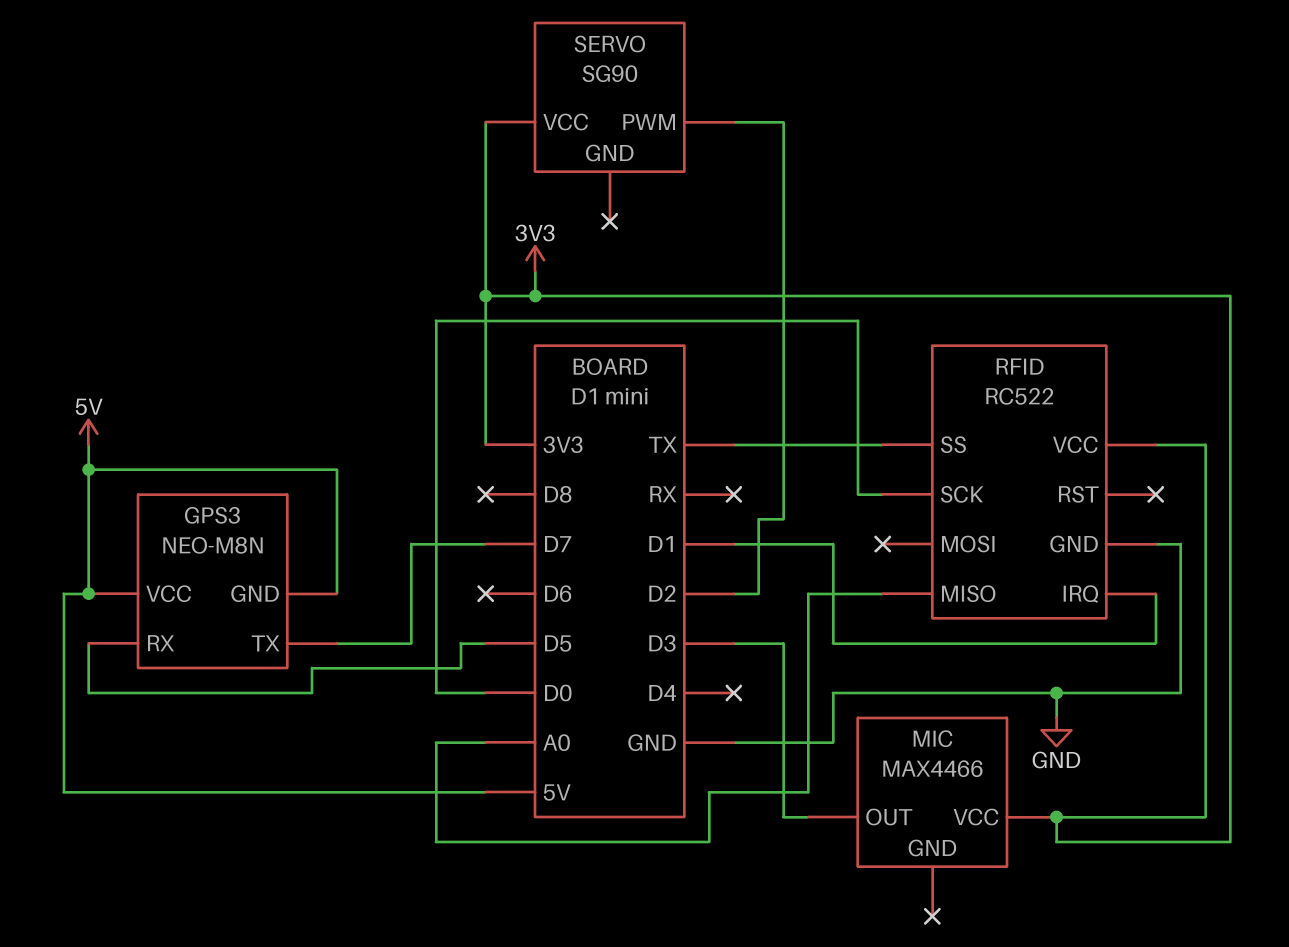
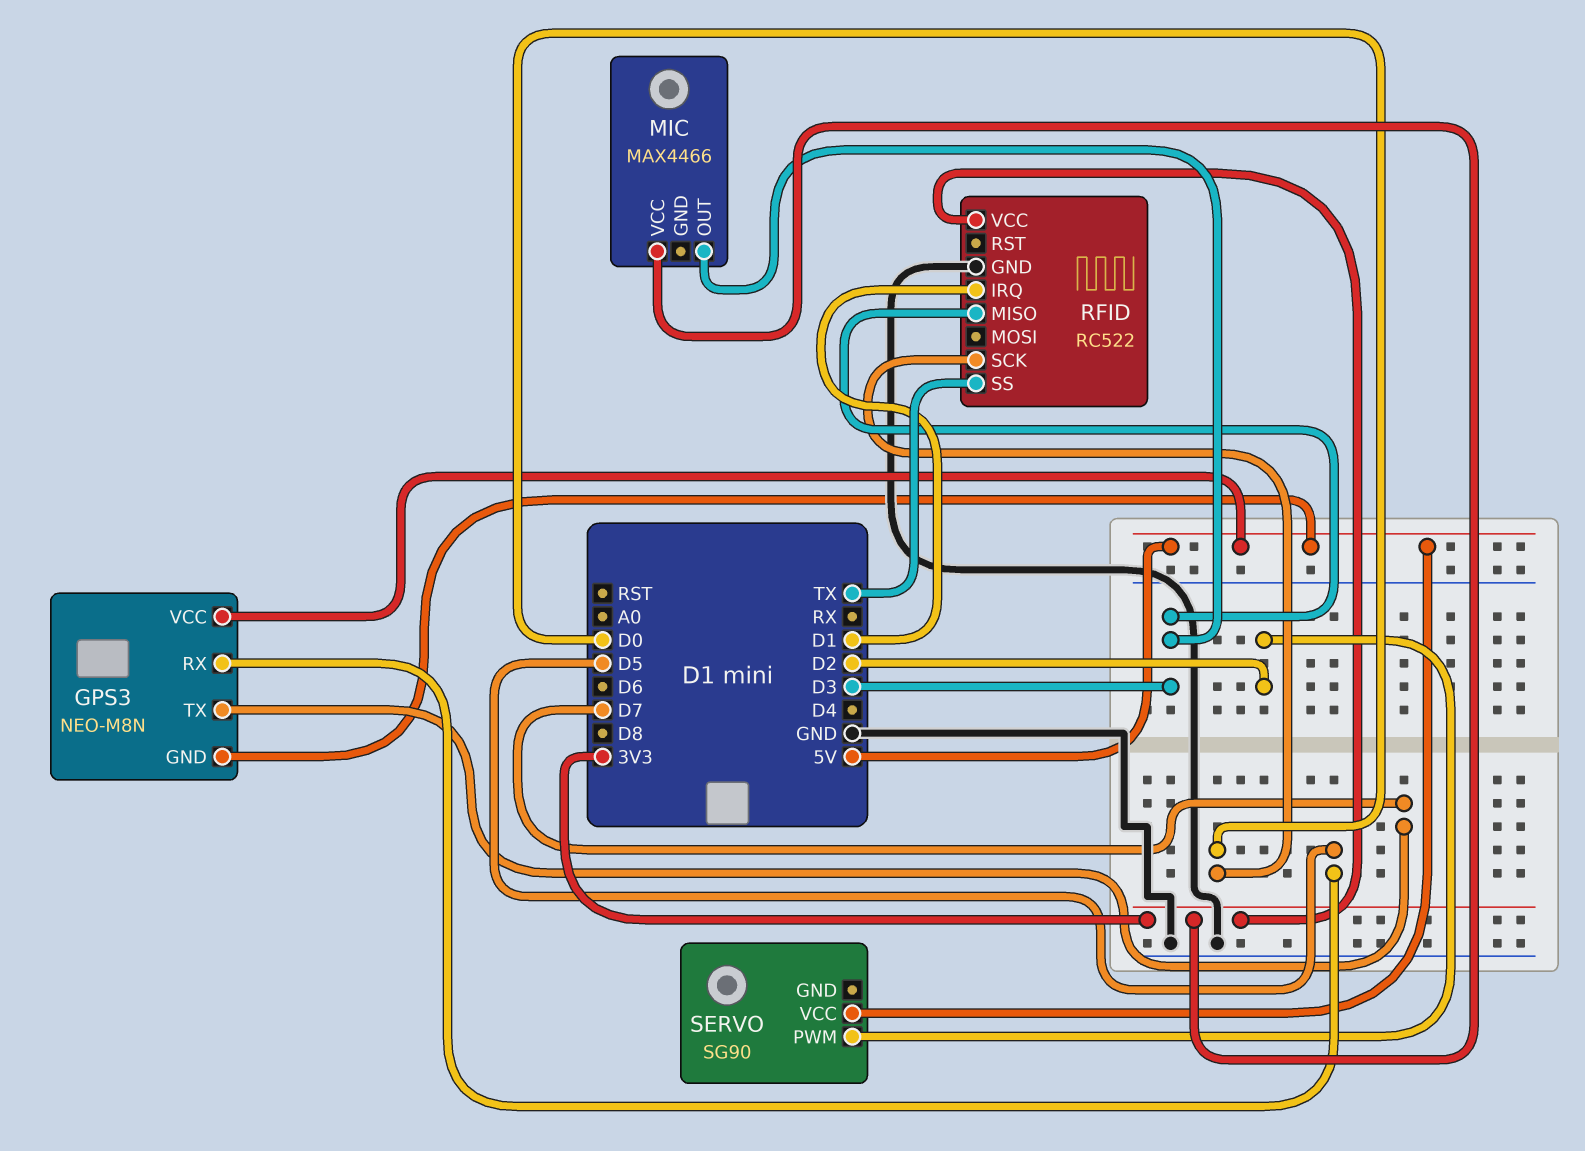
RFID pin MISO: A0 -> D3
SERVO pin VCC: 3V3 -> 5V

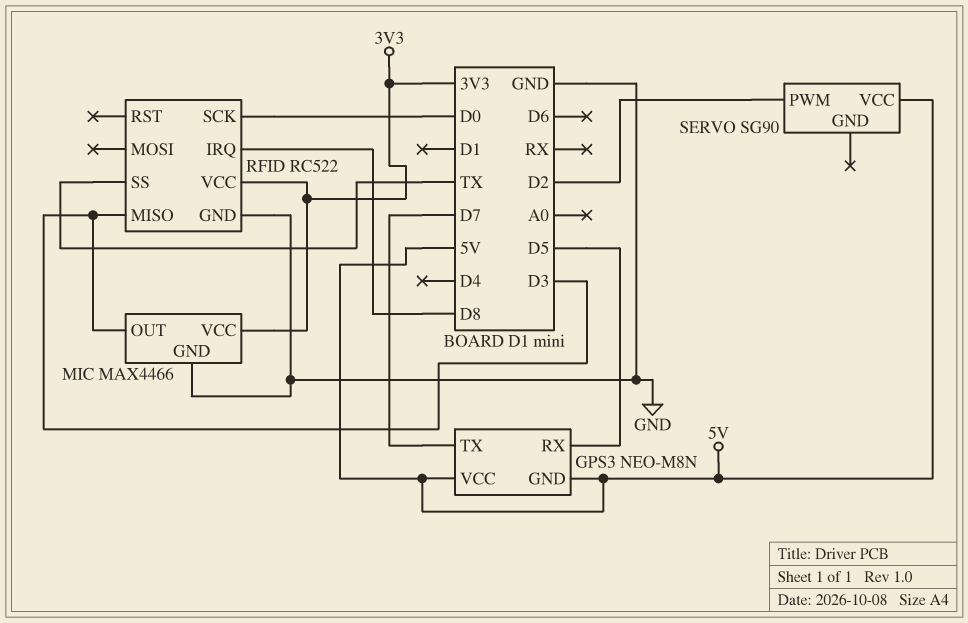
MIC pin GND: none -> GND
RFID pin IRQ: D1 -> D8

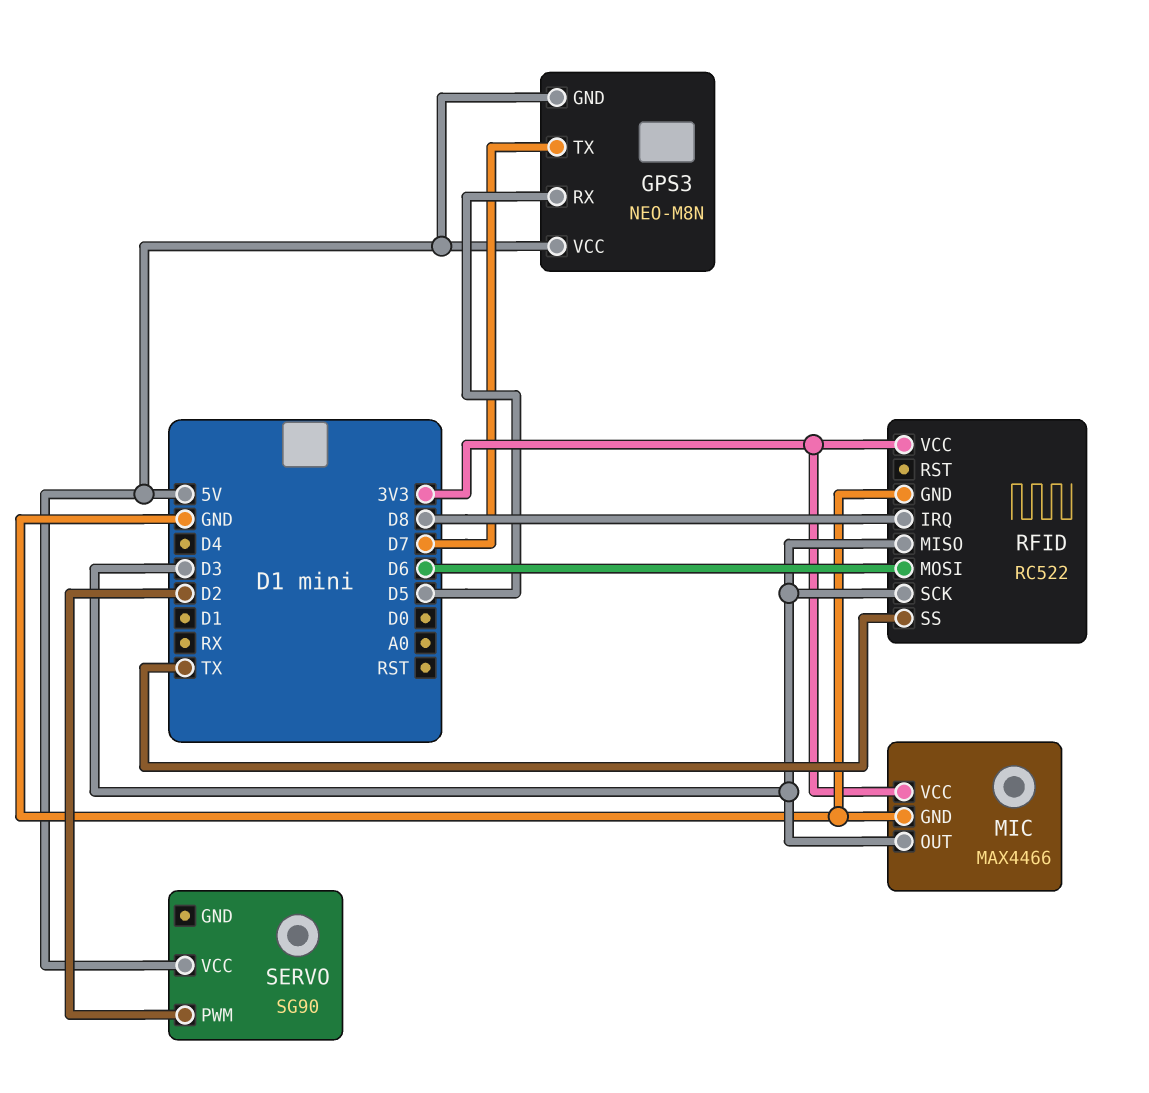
RFID pin MOSI: none -> D6
RFID pin SCK: D0 -> D3

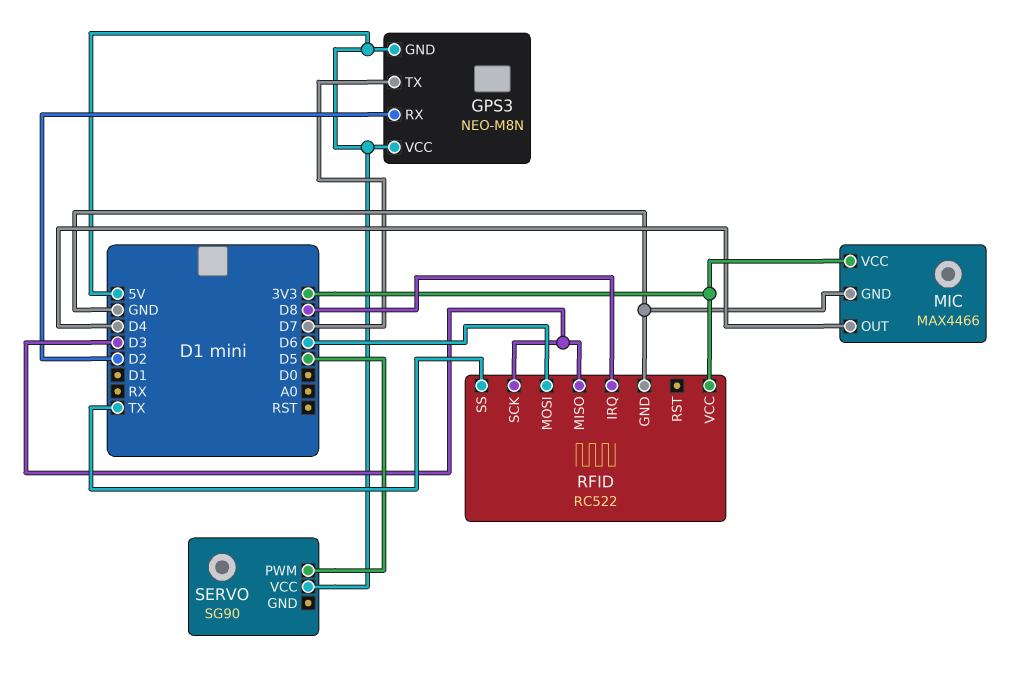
GPS3 pin RX: D5 -> D2
MIC pin OUT: D3 -> D4
SERVO pin PWM: D2 -> D5

